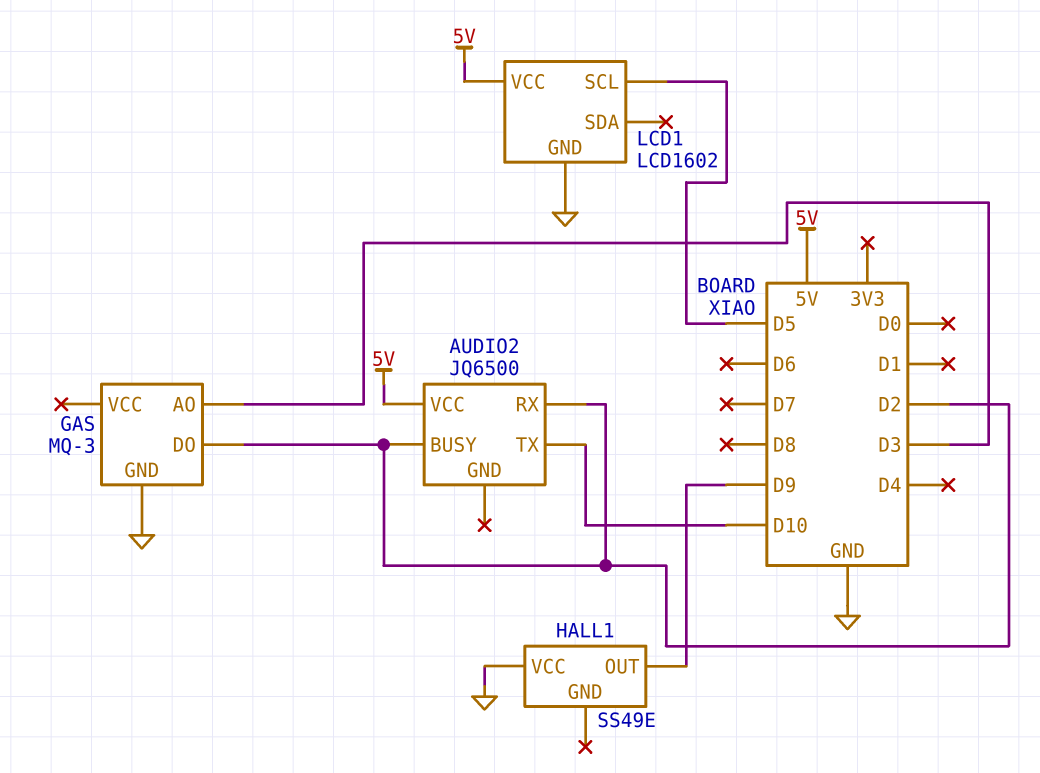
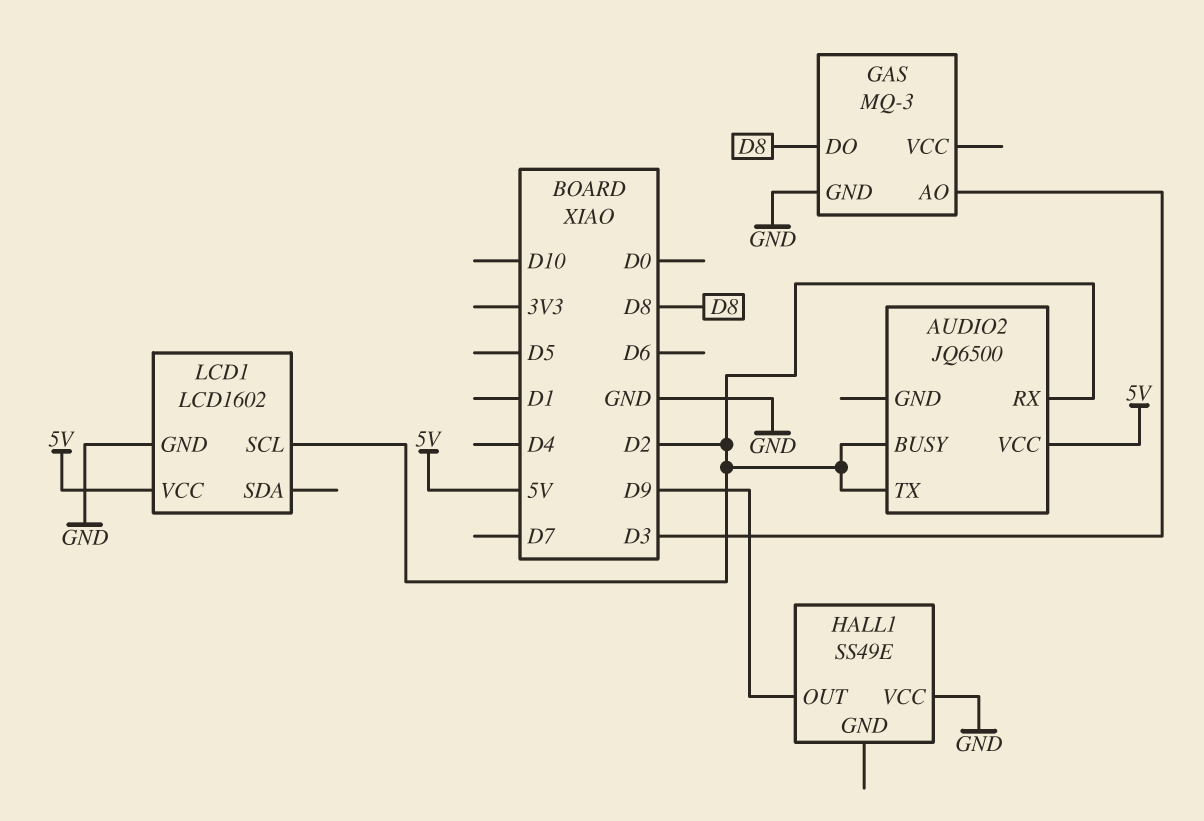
AUDIO2 pin TX: D10 -> D2
GAS pin DO: D2 -> D8
LCD1 pin SCL: D5 -> D2

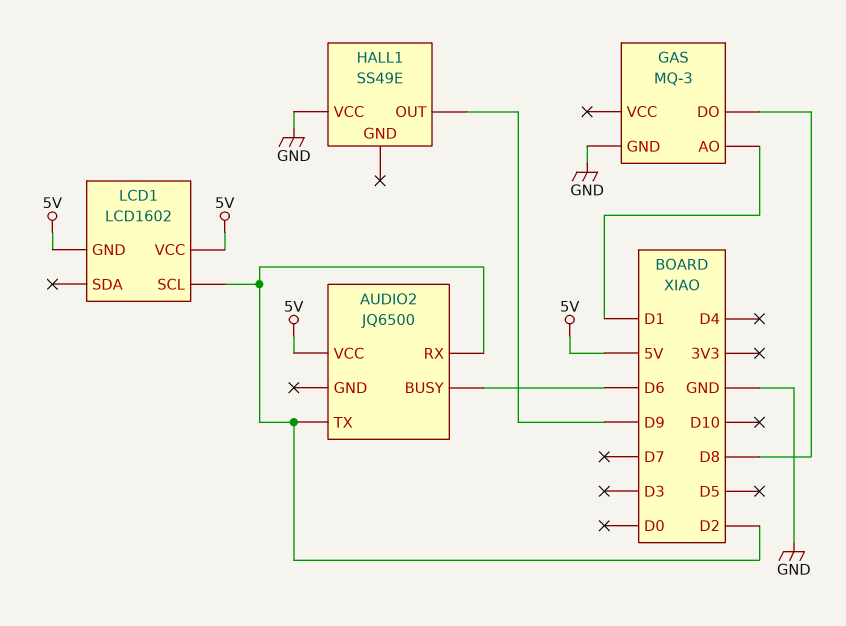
AUDIO2 pin BUSY: D2 -> D6
GAS pin AO: D3 -> D1
LCD1 pin GND: GND -> 5V

